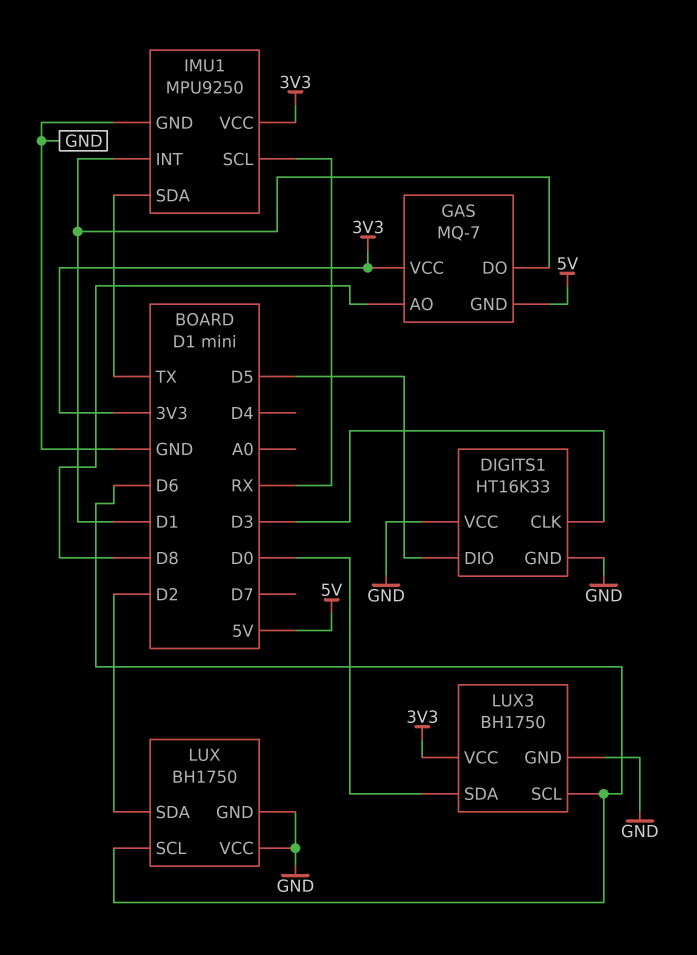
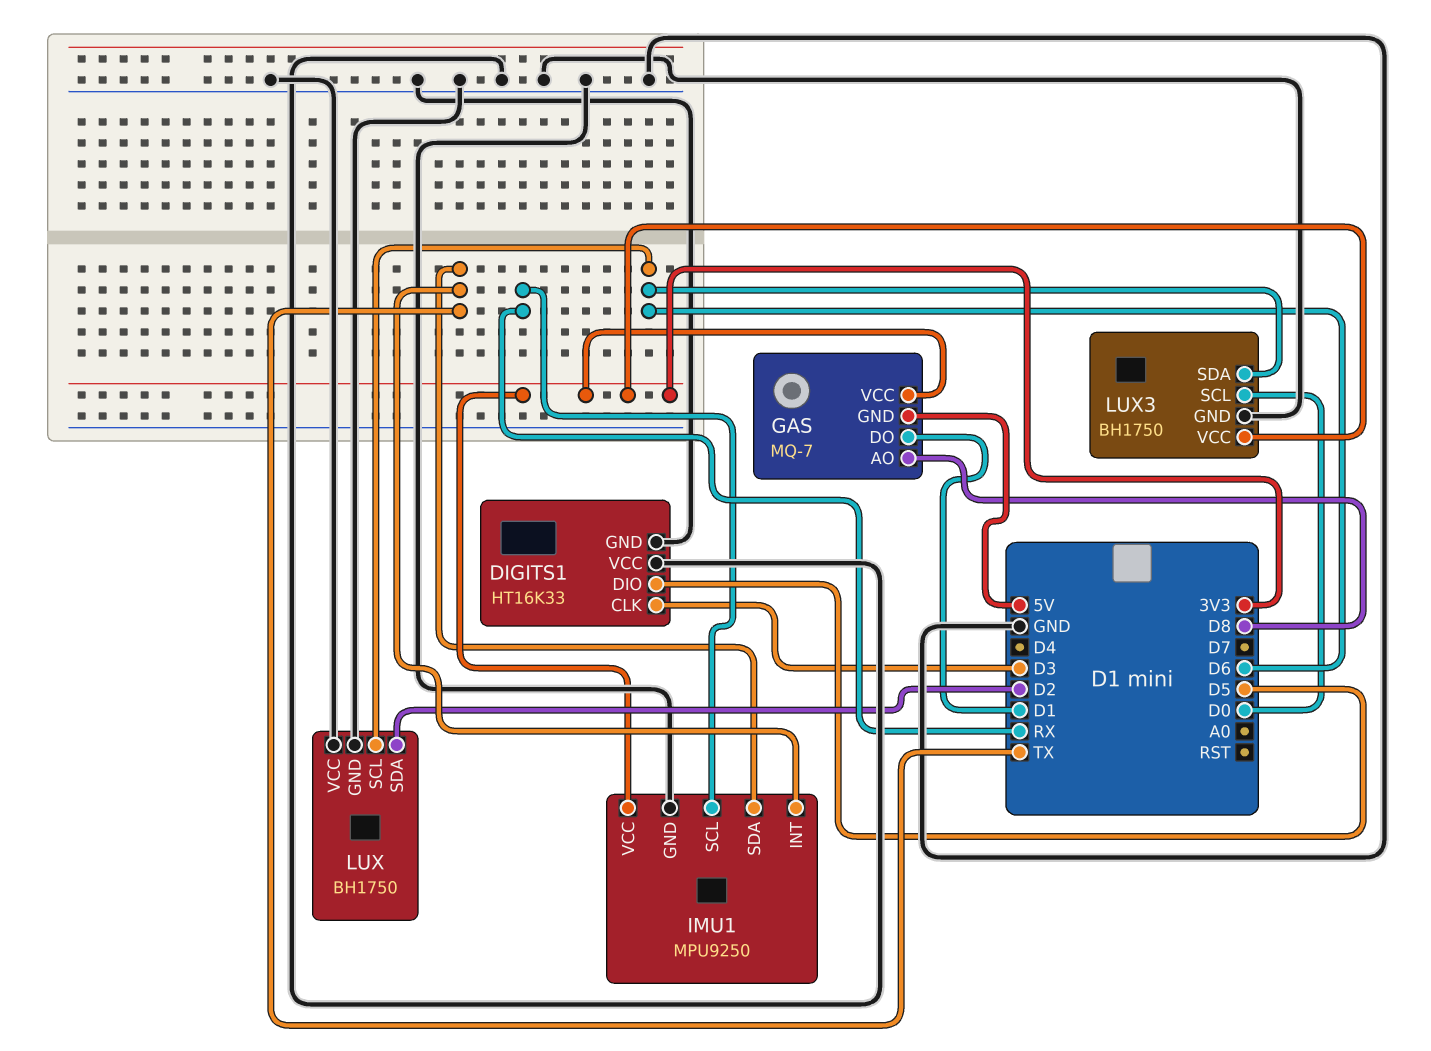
IMU1 pin INT: D1 -> TX
LUX3 pin SCL: D6 -> D0
LUX3 pin SDA: D0 -> D6

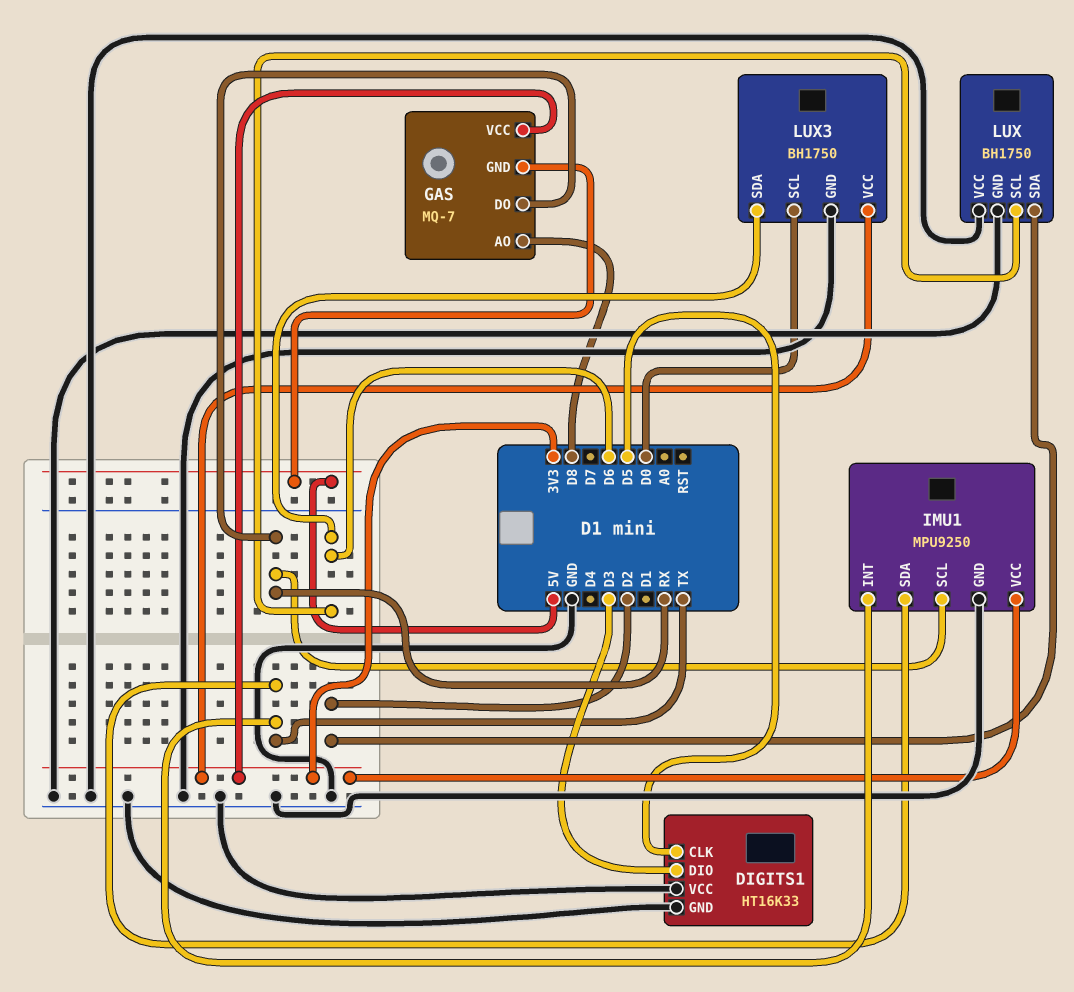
DIGITS1 pin CLK: D3 -> D5
DIGITS1 pin DIO: D5 -> D3
GAS pin DO: D1 -> RX

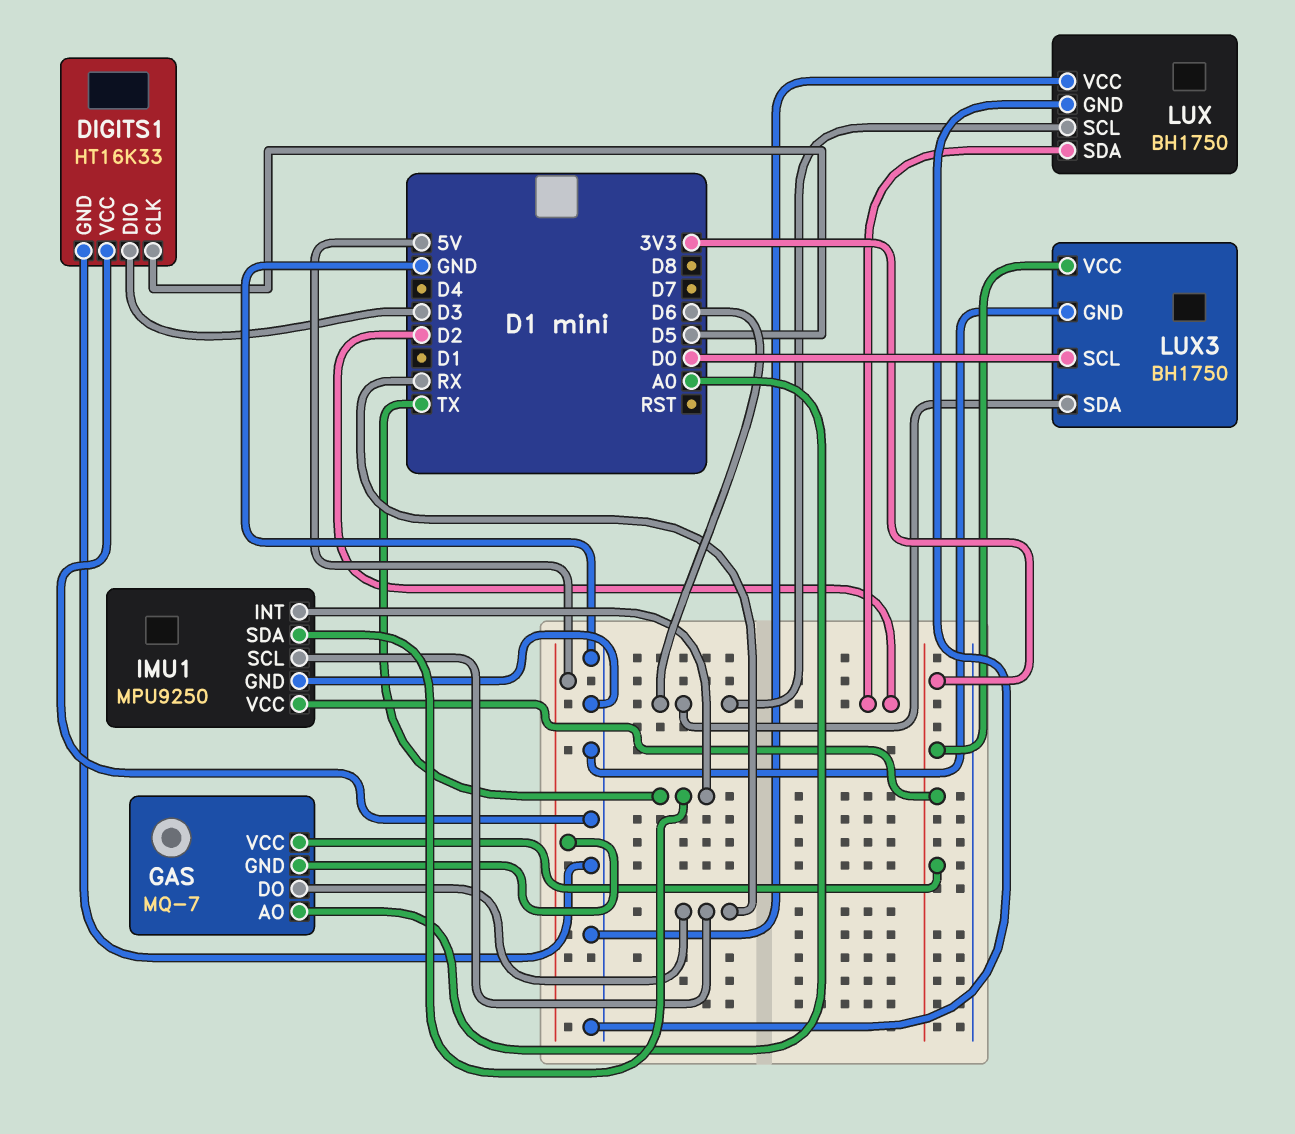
GAS pin AO: D8 -> A0

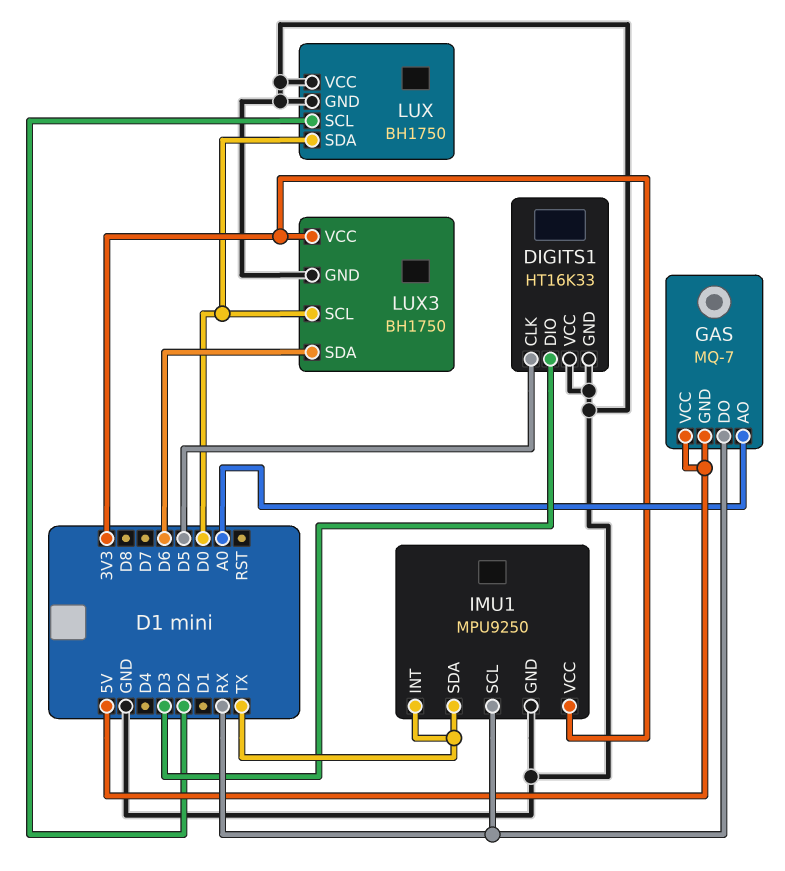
GAS pin VCC: 3V3 -> 5V
LUX pin SCL: D6 -> D2
LUX pin SDA: D2 -> D0

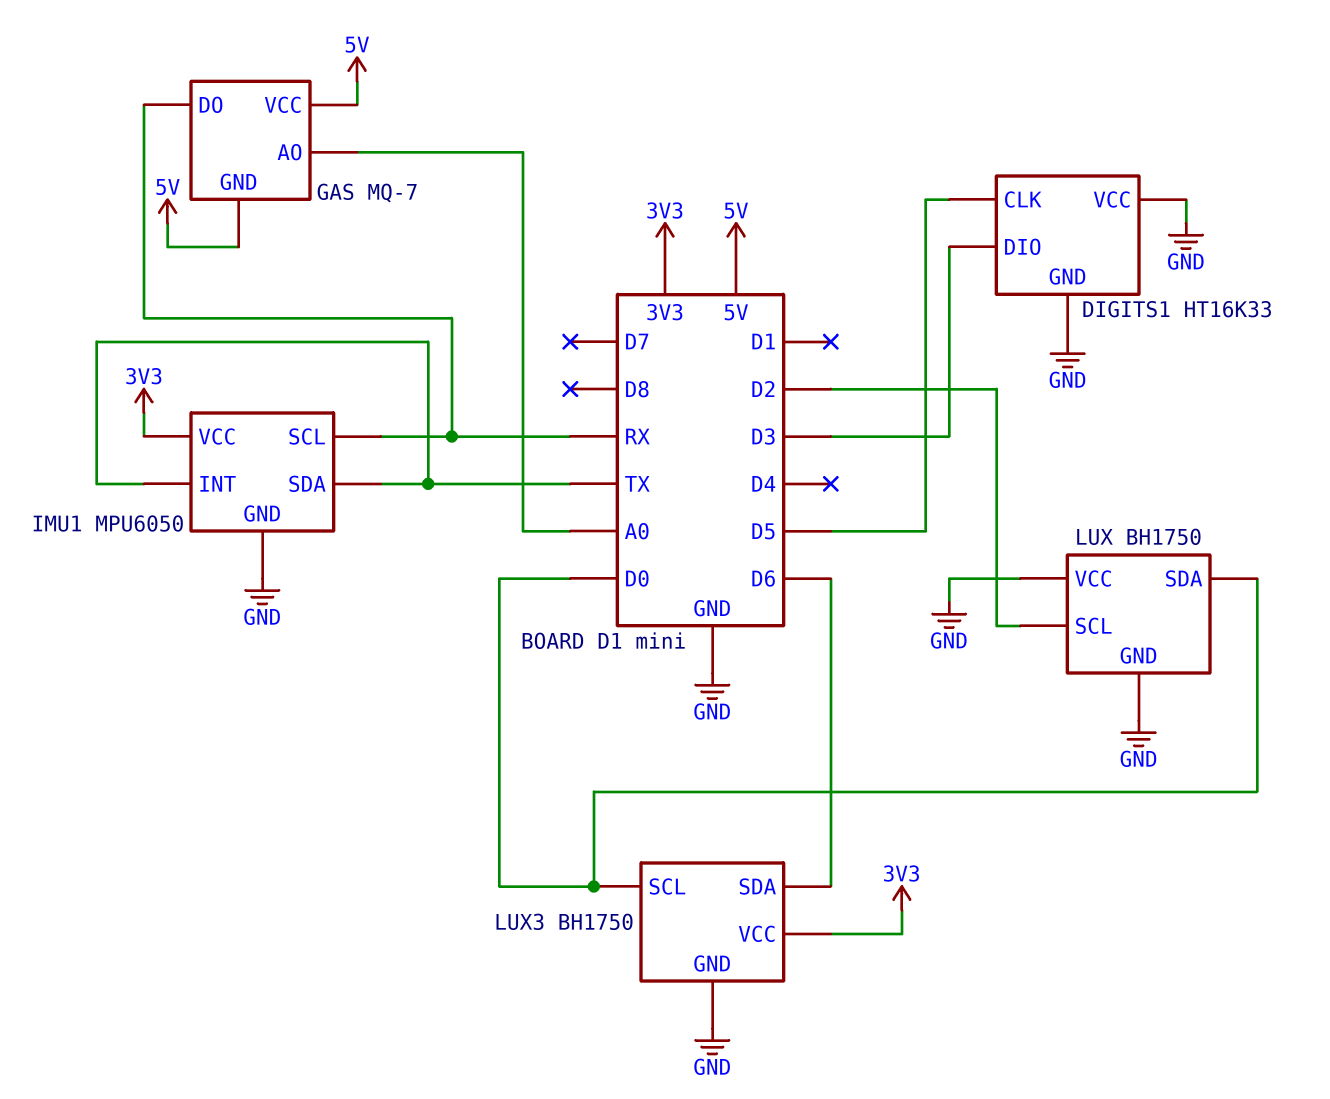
IMU1: MPU9250 -> MPU6050

